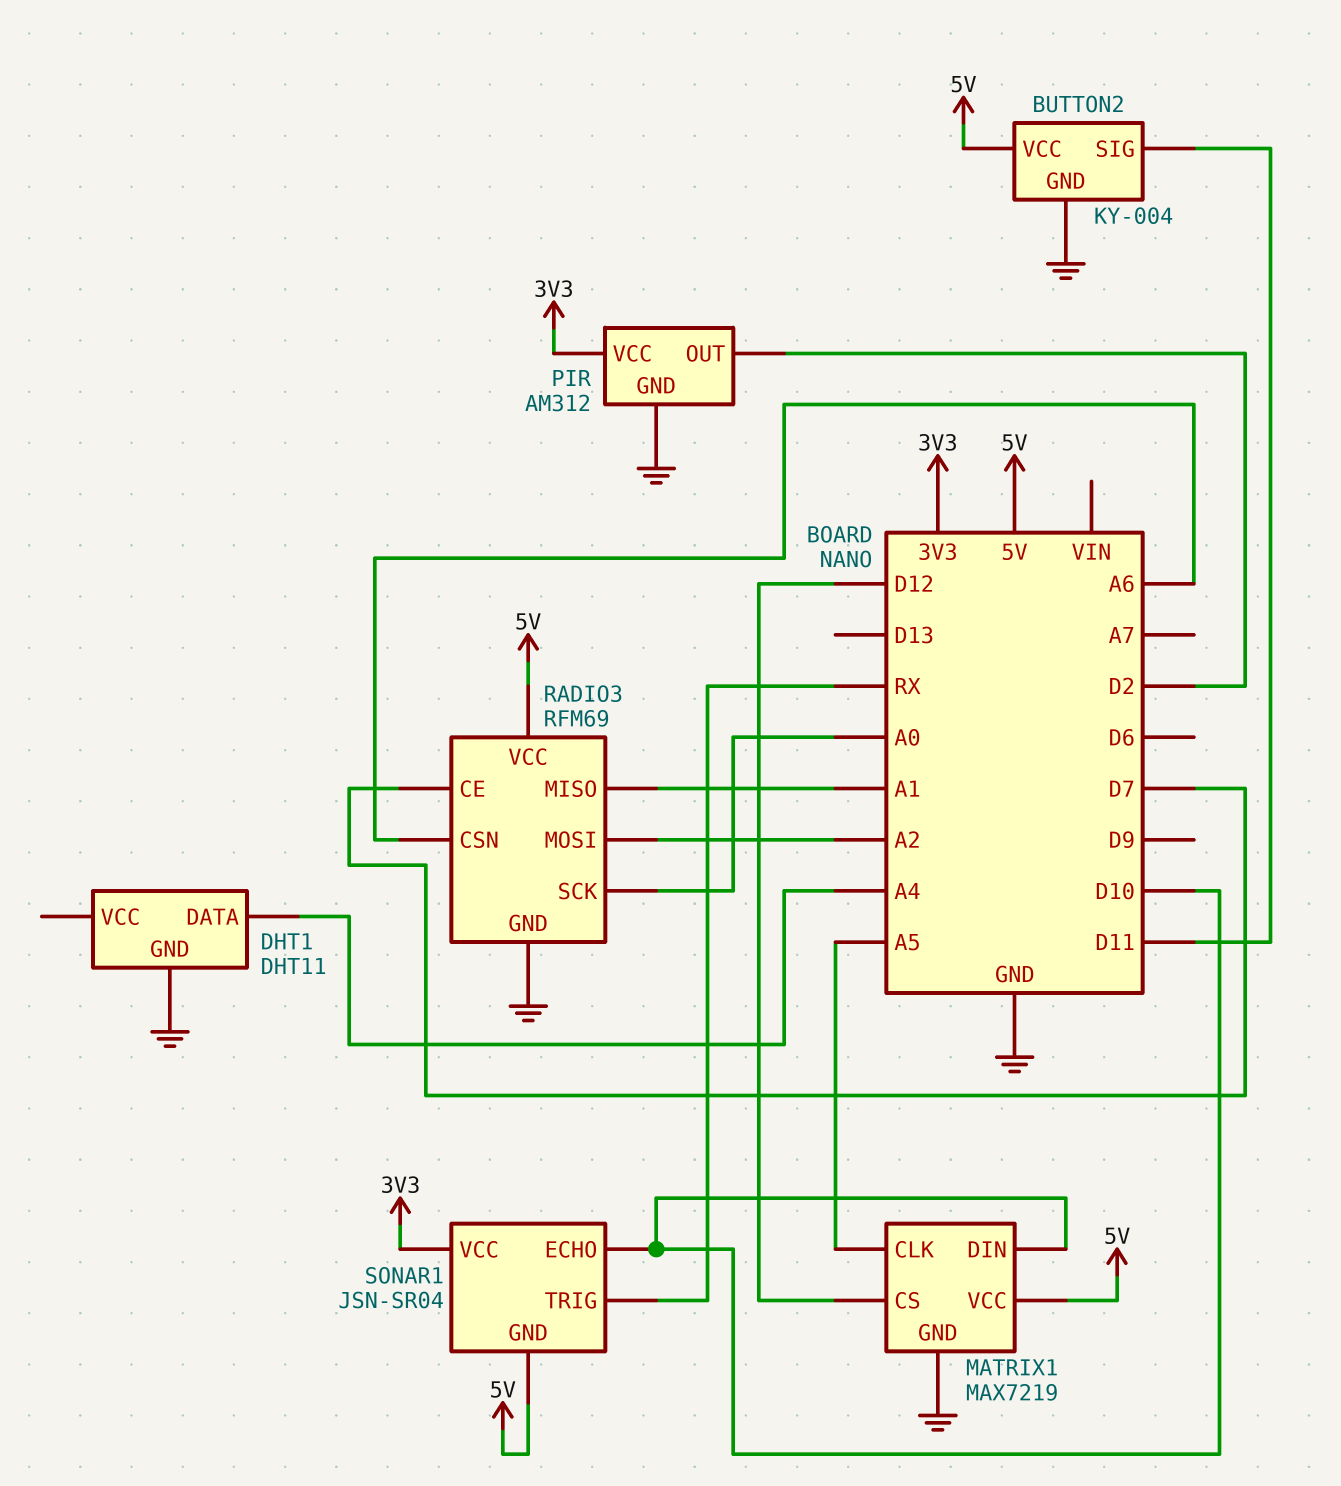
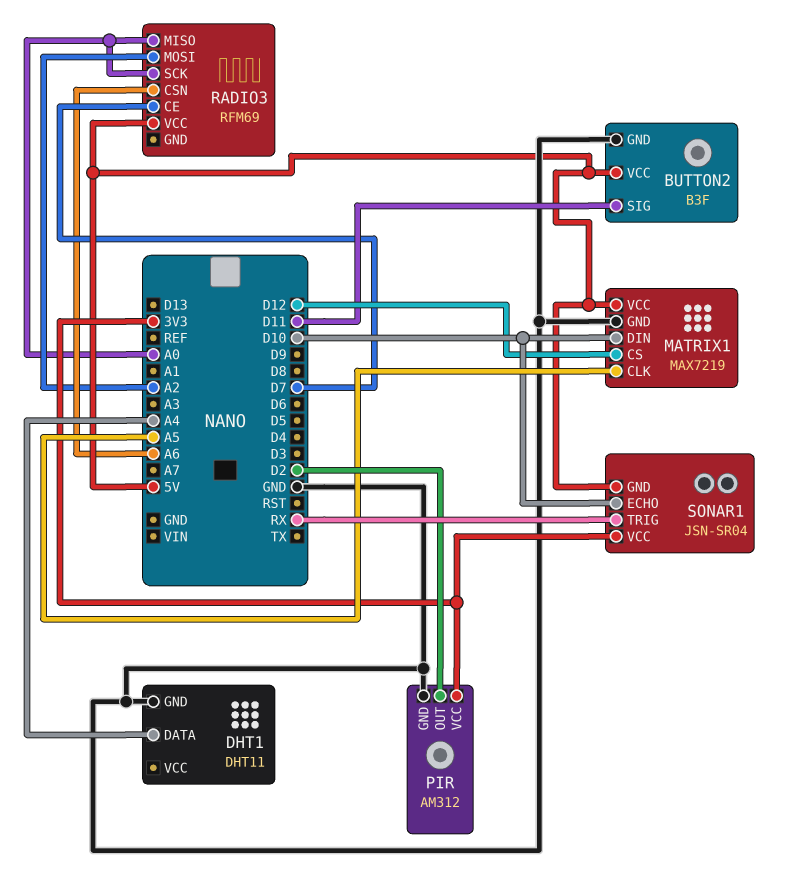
BUTTON2: KY-004 -> B3F
RADIO3 pin GND: GND -> none
RADIO3 pin MISO: A1 -> A0

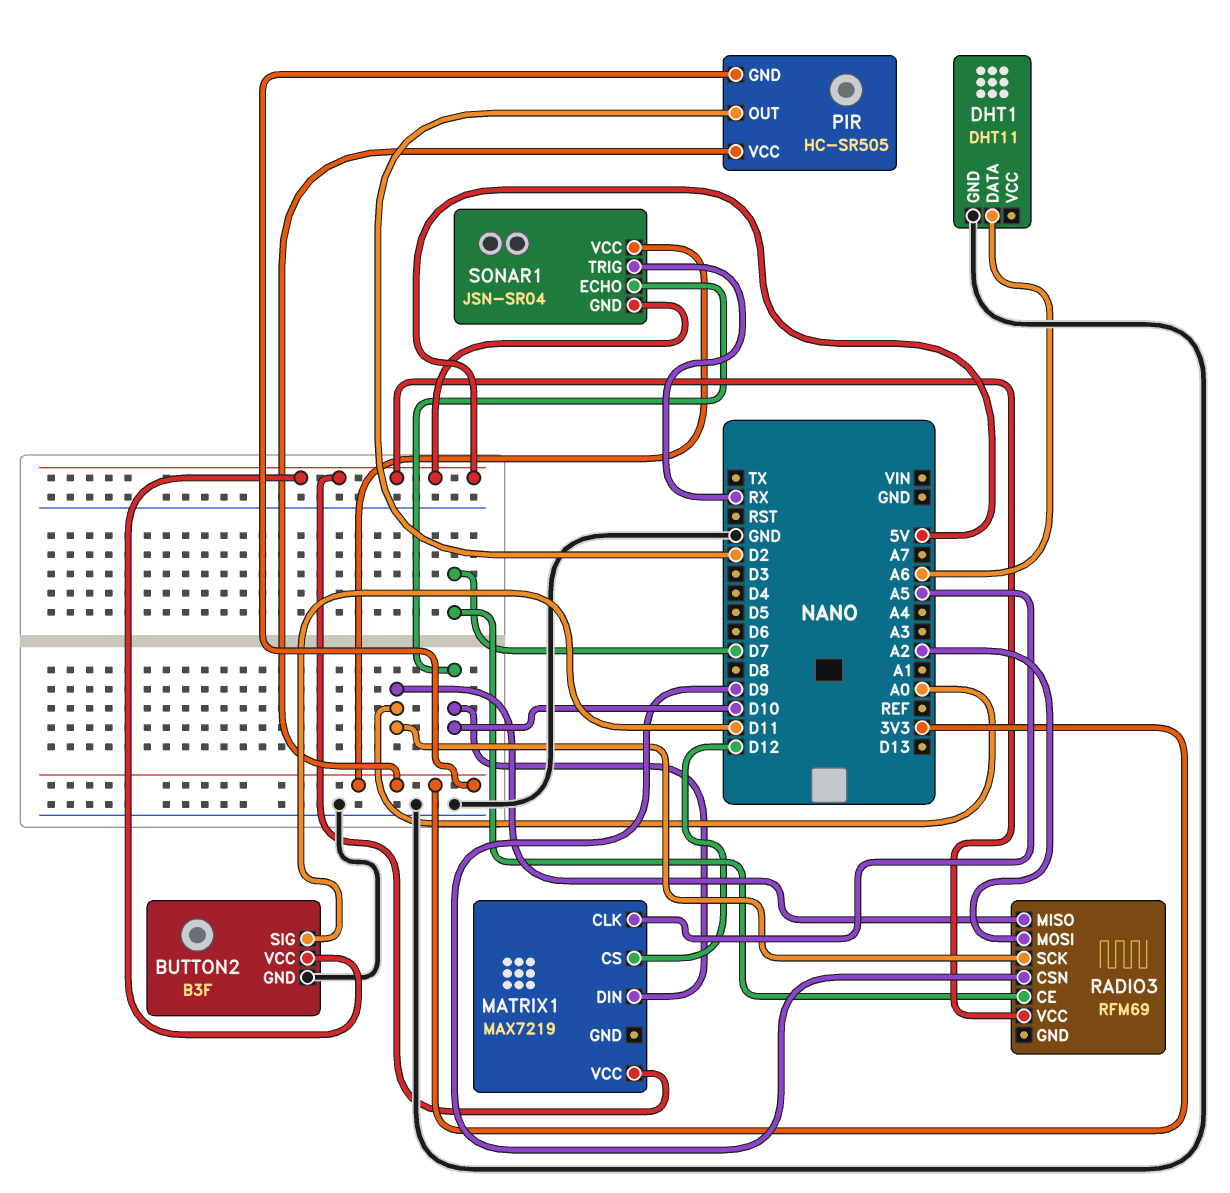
DHT1 pin DATA: A4 -> A6
MATRIX1 pin GND: GND -> none
PIR: AM312 -> HC-SR505
PIR pin GND: GND -> 3V3
RADIO3 pin CSN: A6 -> D9

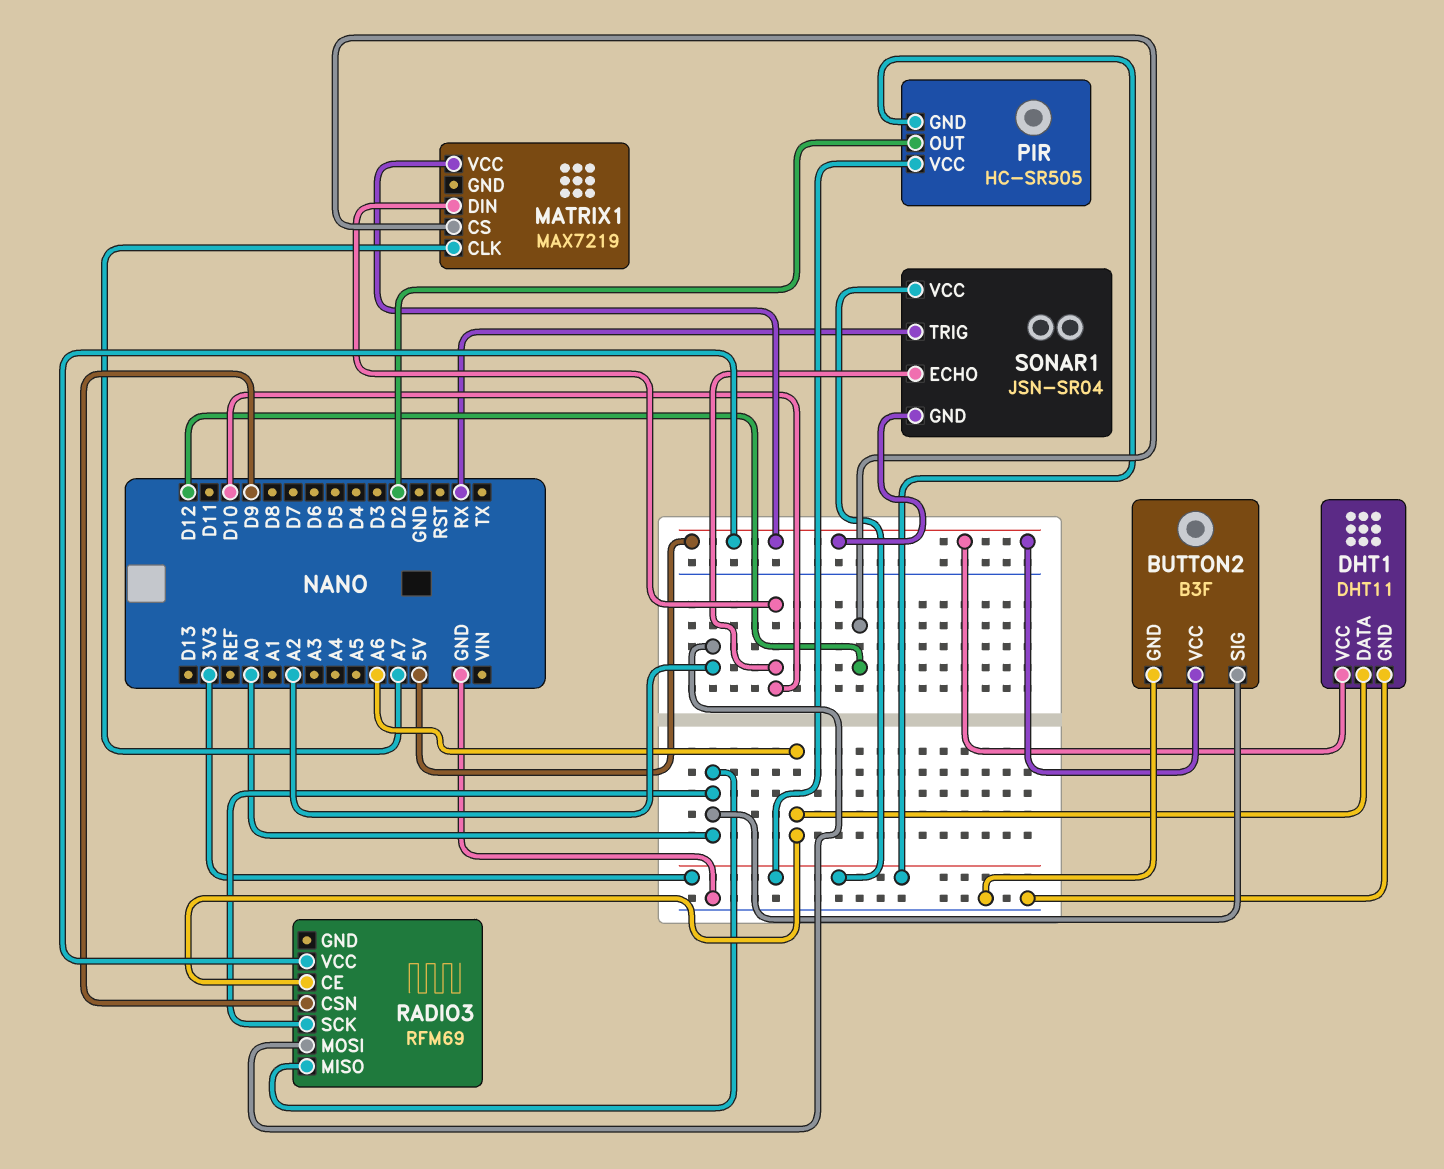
BUTTON2 pin SIG: D11 -> A0
DHT1 pin VCC: none -> 5V
MATRIX1 pin CLK: A5 -> A7
RADIO3 pin CE: D7 -> A6

